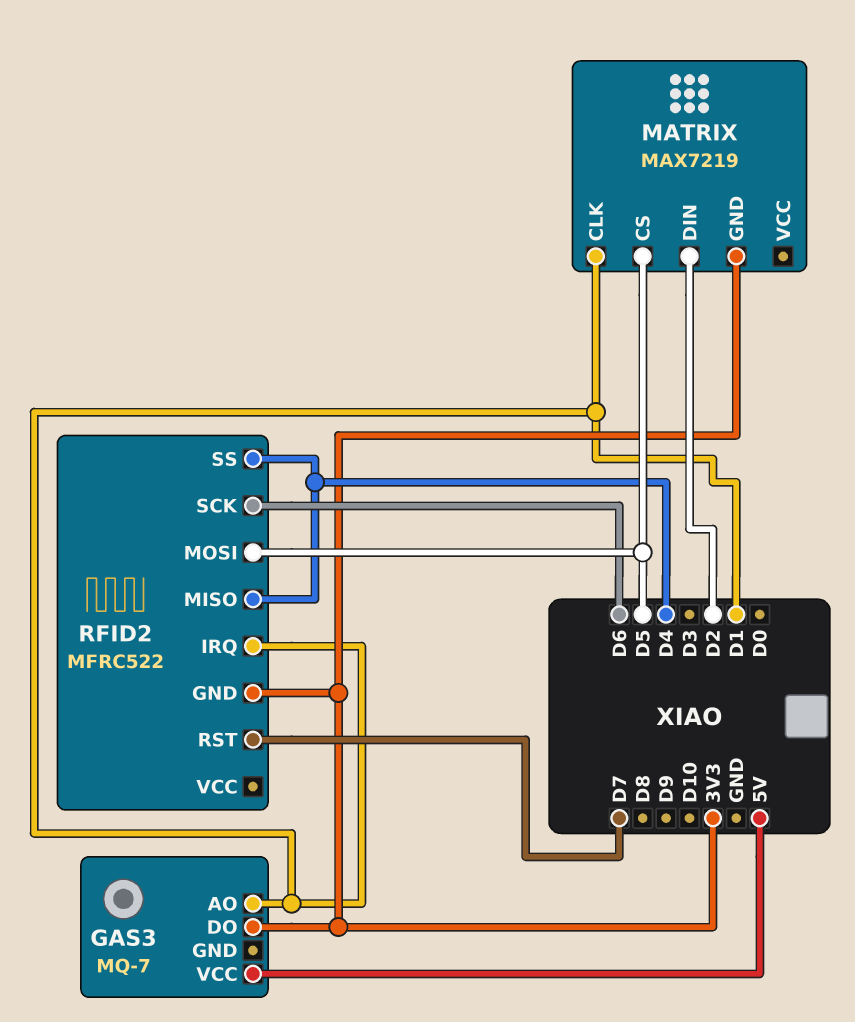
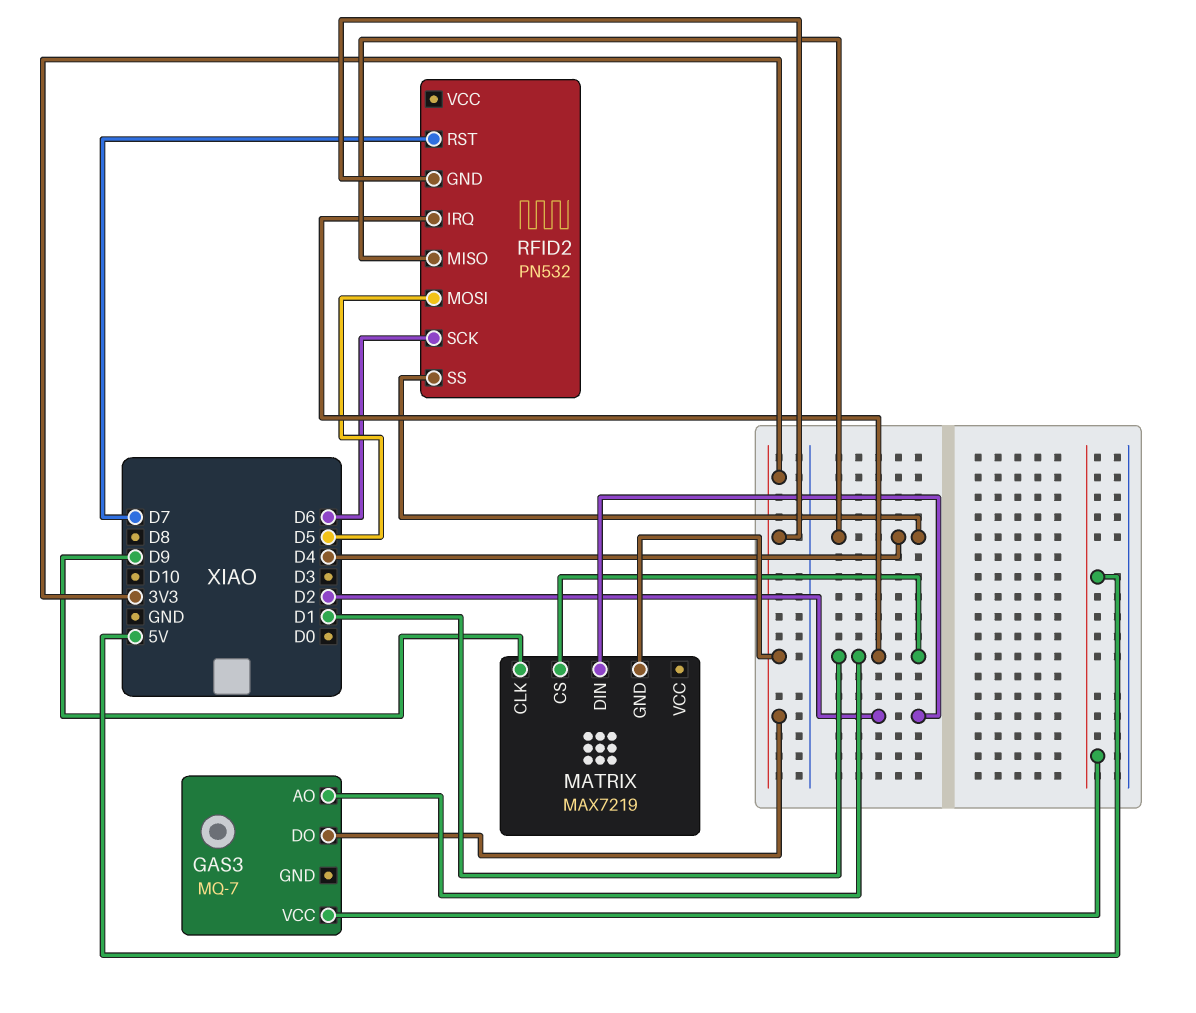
MATRIX pin CLK: D1 -> D9
MATRIX pin CS: D5 -> D1
RFID2: MFRC522 -> PN532

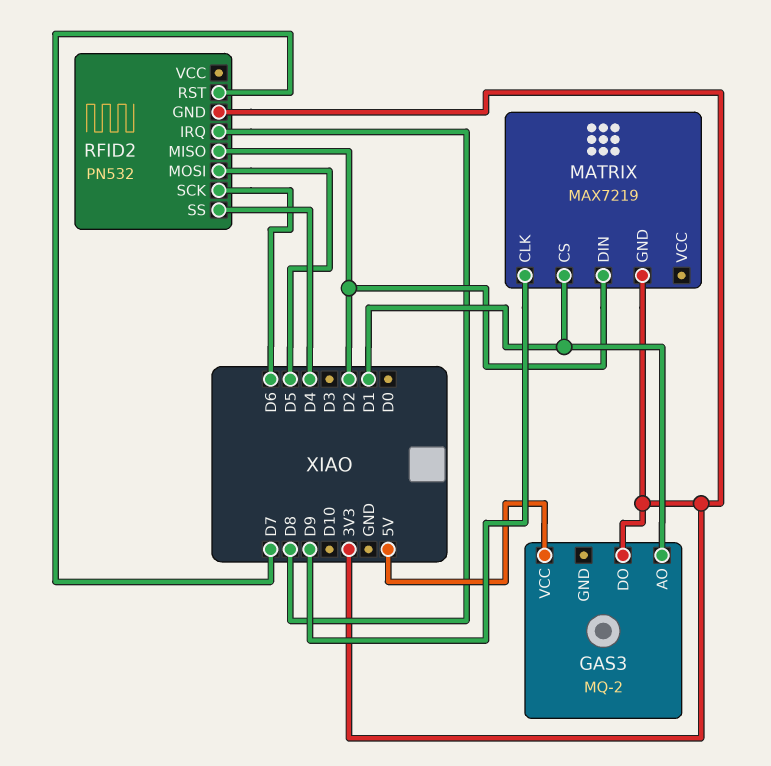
GAS3: MQ-7 -> MQ-2
RFID2 pin IRQ: D1 -> D8
RFID2 pin MISO: D4 -> D2

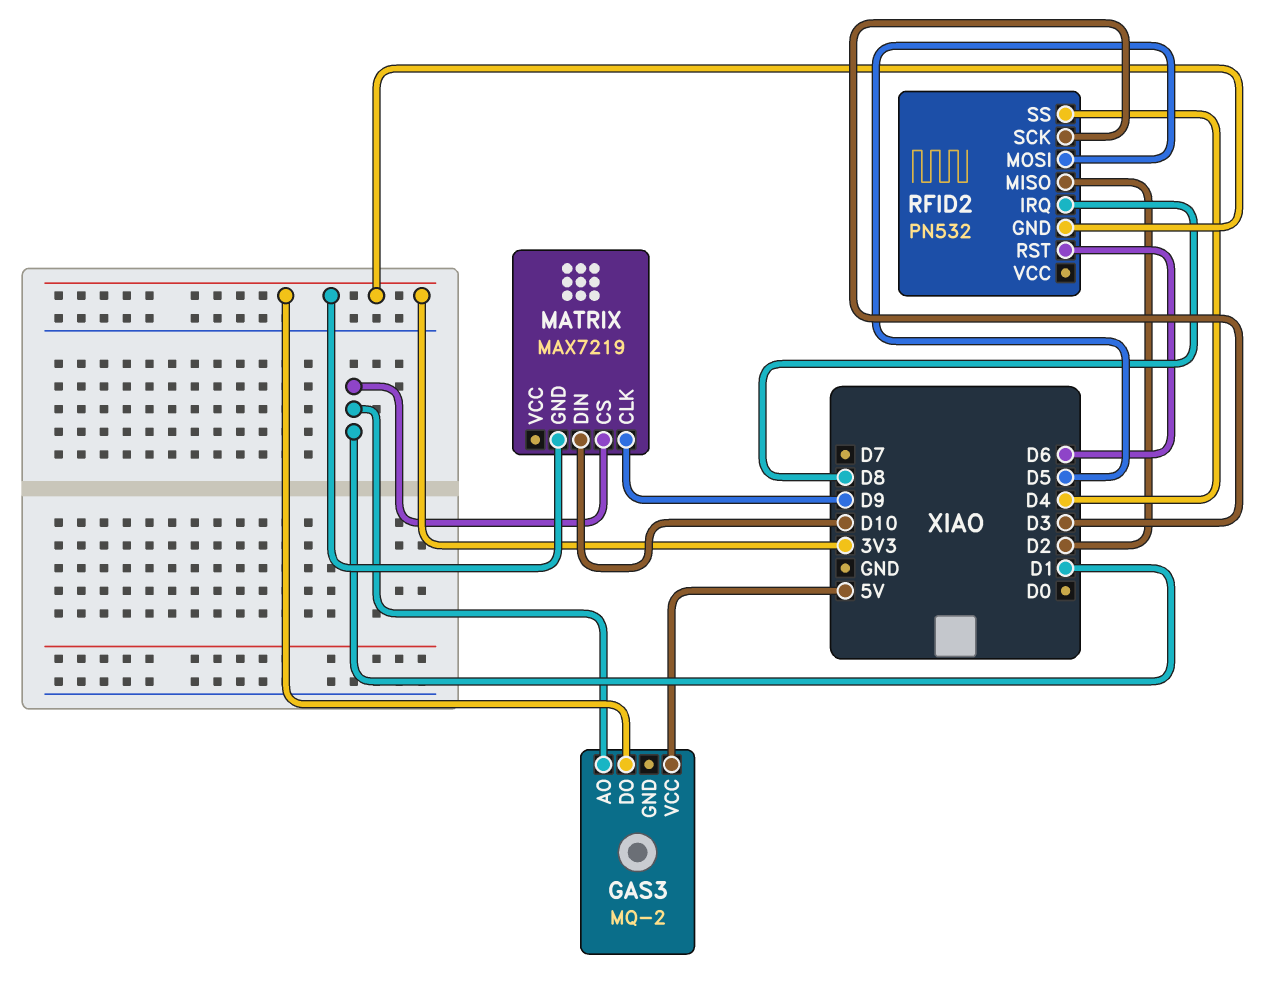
MATRIX pin DIN: D2 -> D10
RFID2 pin RST: D7 -> D6
RFID2 pin SCK: D6 -> D3

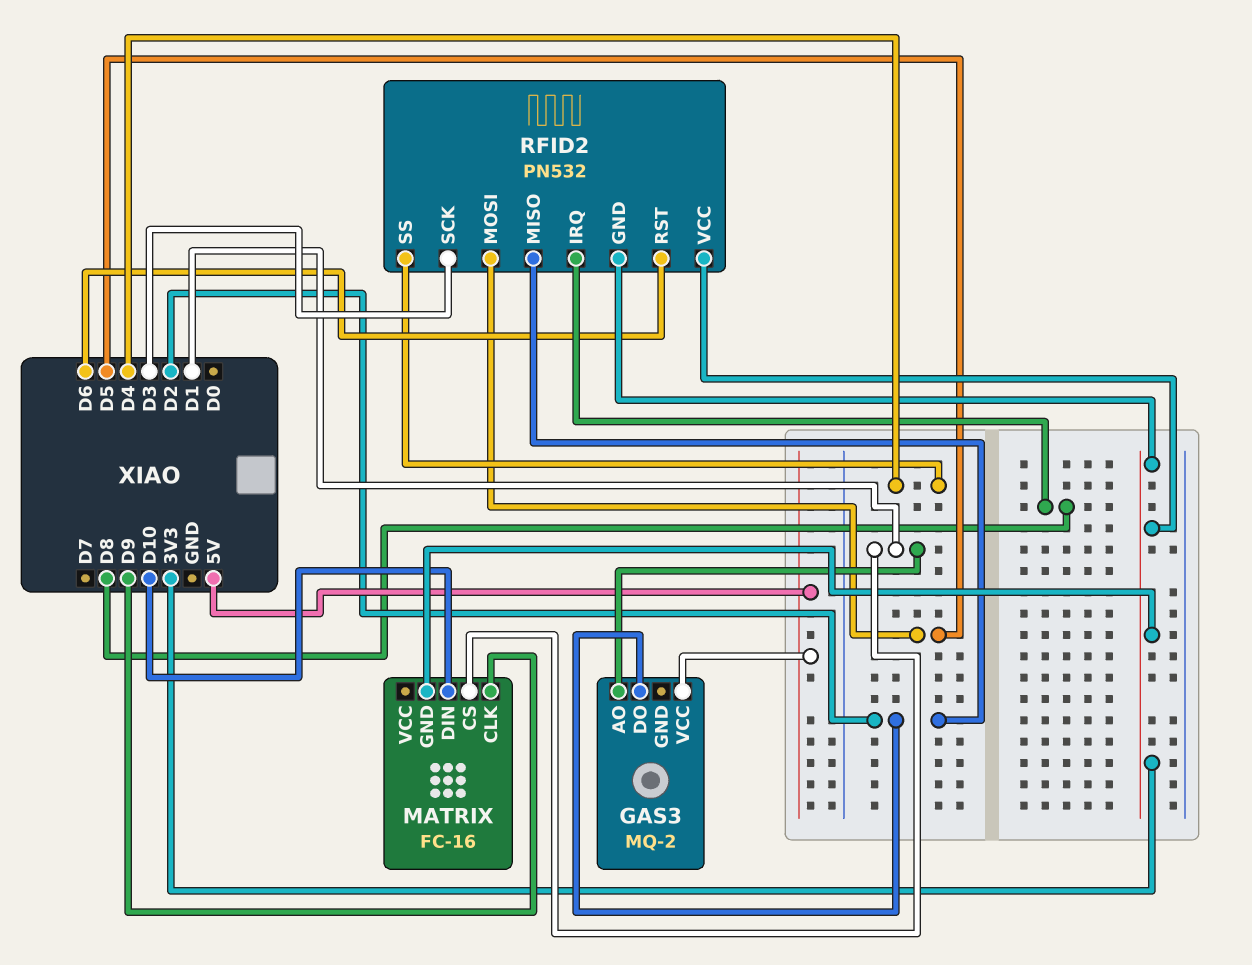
GAS3 pin DO: 3V3 -> D2
MATRIX: MAX7219 -> FC-16
RFID2 pin VCC: none -> 3V3

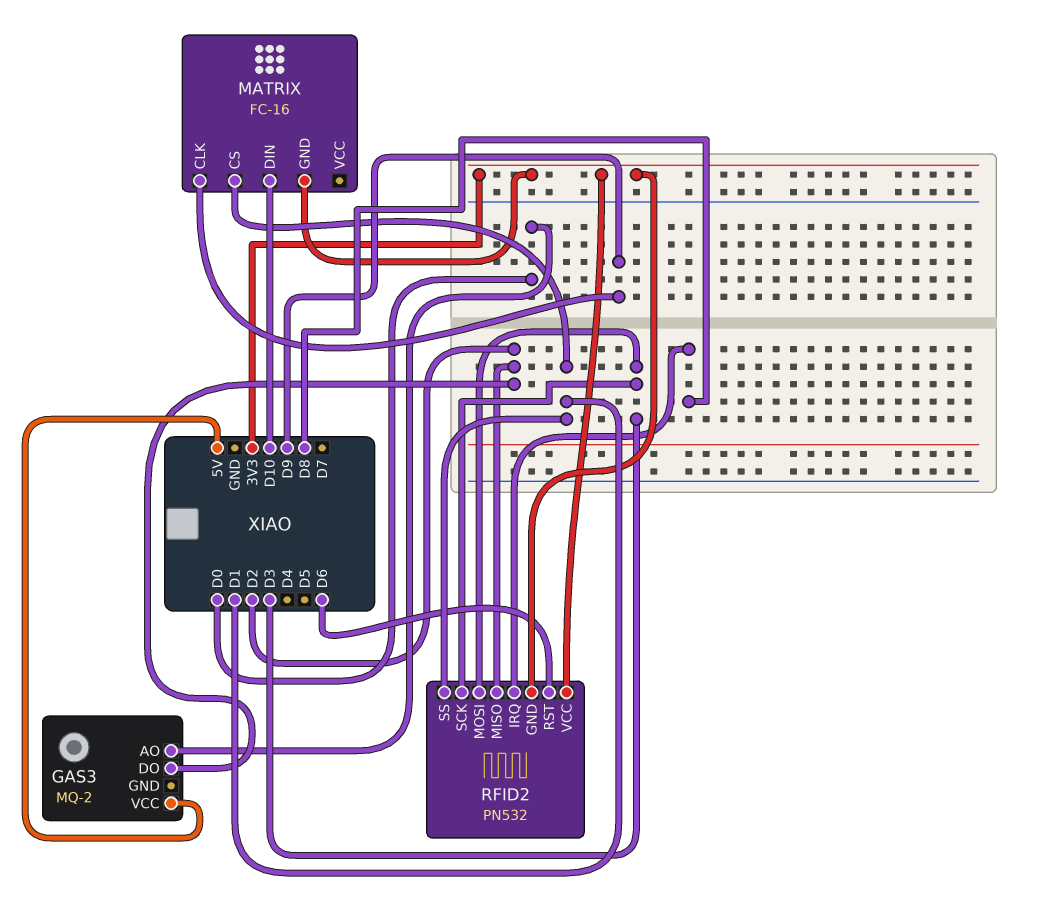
GAS3 pin AO: D1 -> D0
RFID2 pin MOSI: D5 -> D3
RFID2 pin SS: D4 -> D1

